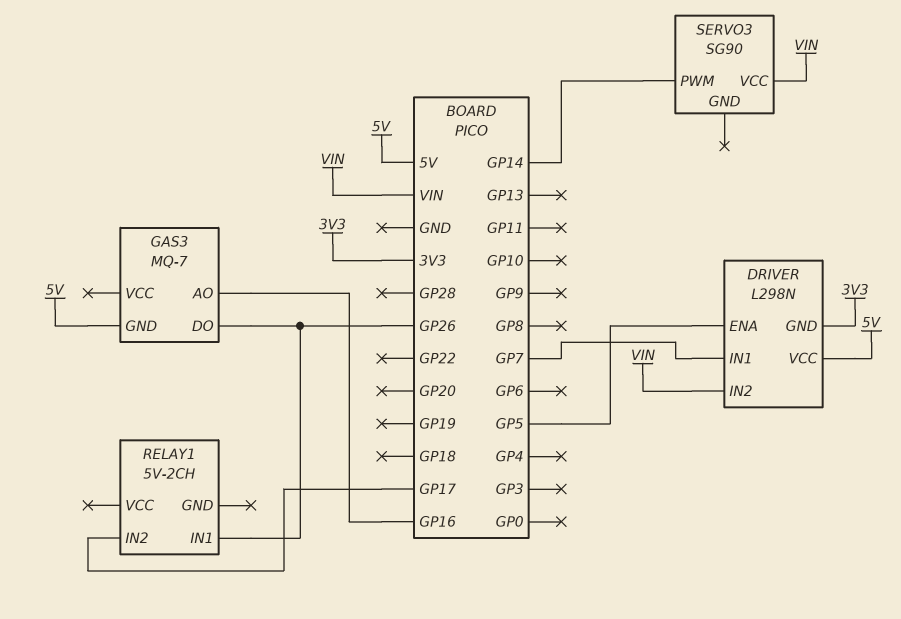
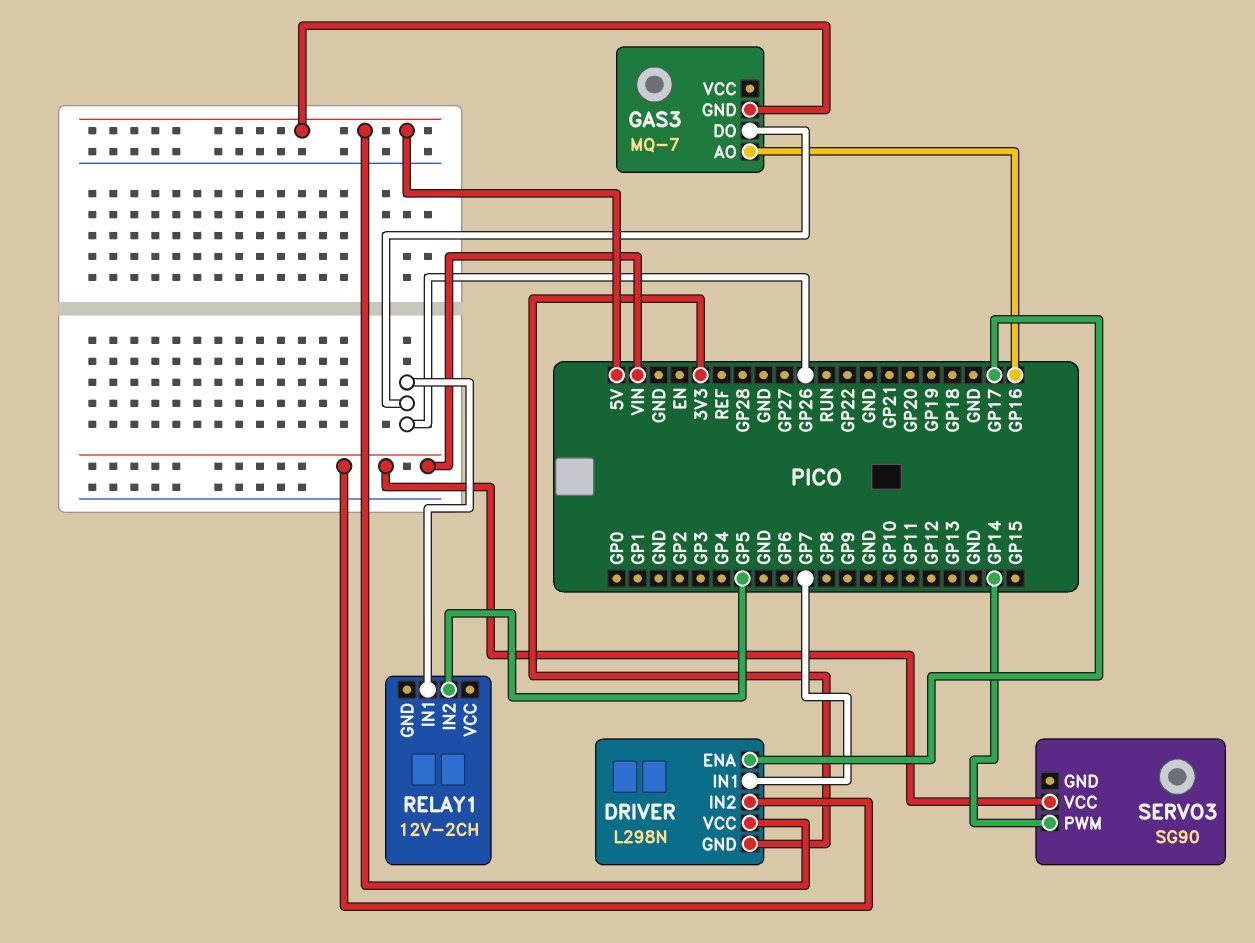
DRIVER pin ENA: GP5 -> GP17
RELAY1: 5V-2CH -> 12V-2CH
RELAY1 pin IN2: GP17 -> GP5

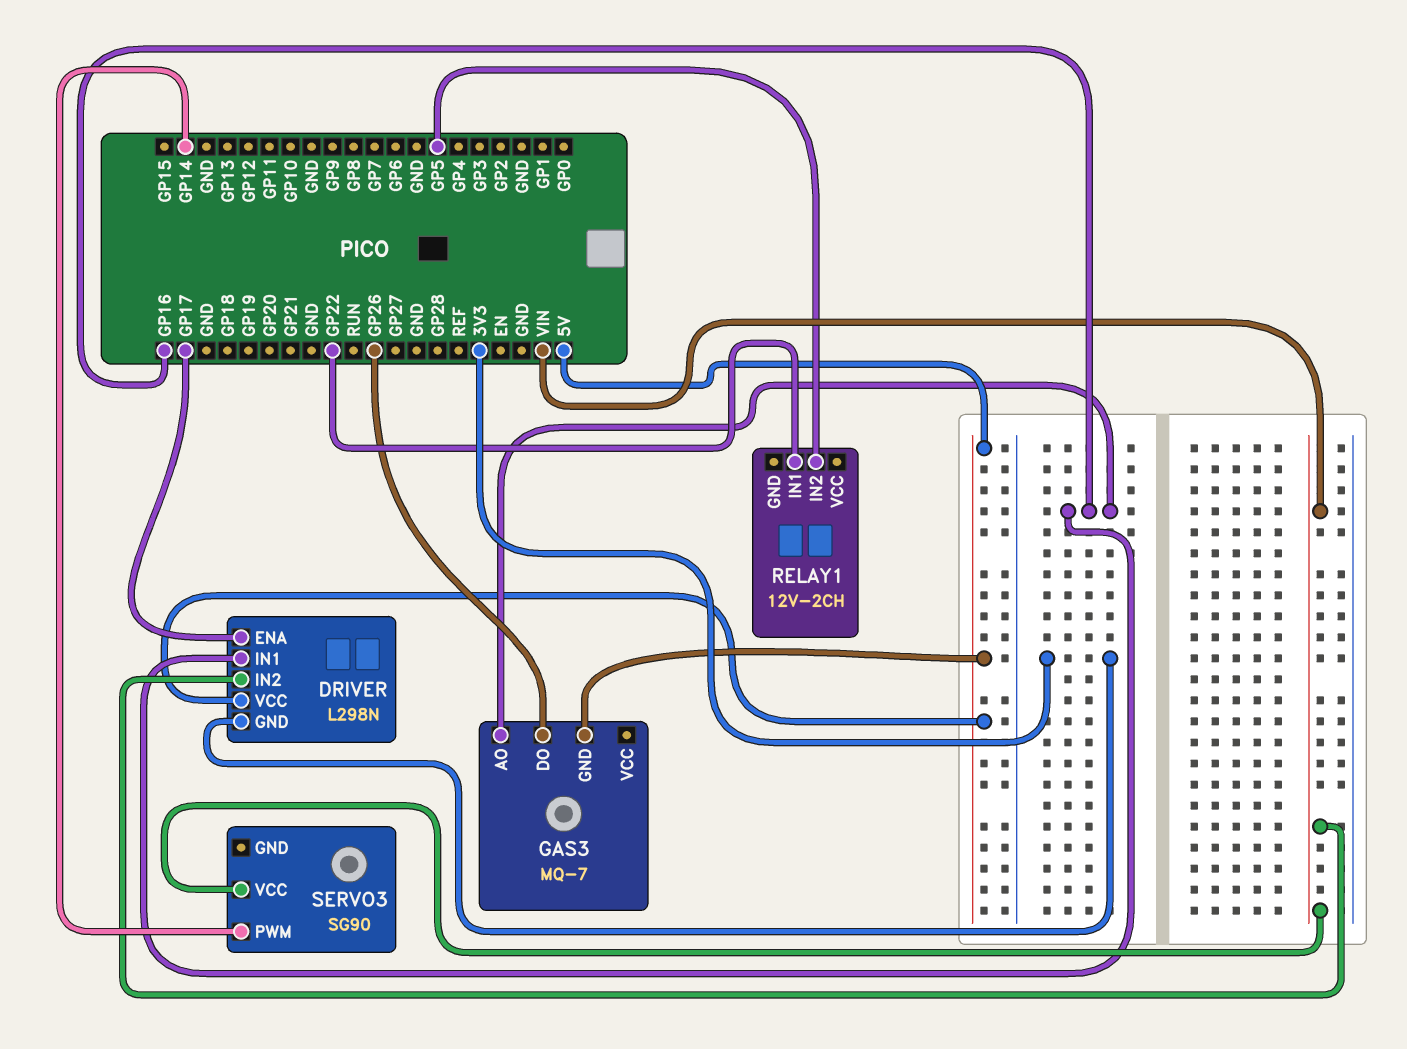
DRIVER pin IN1: GP7 -> GP16
RELAY1 pin IN1: GP26 -> GP22

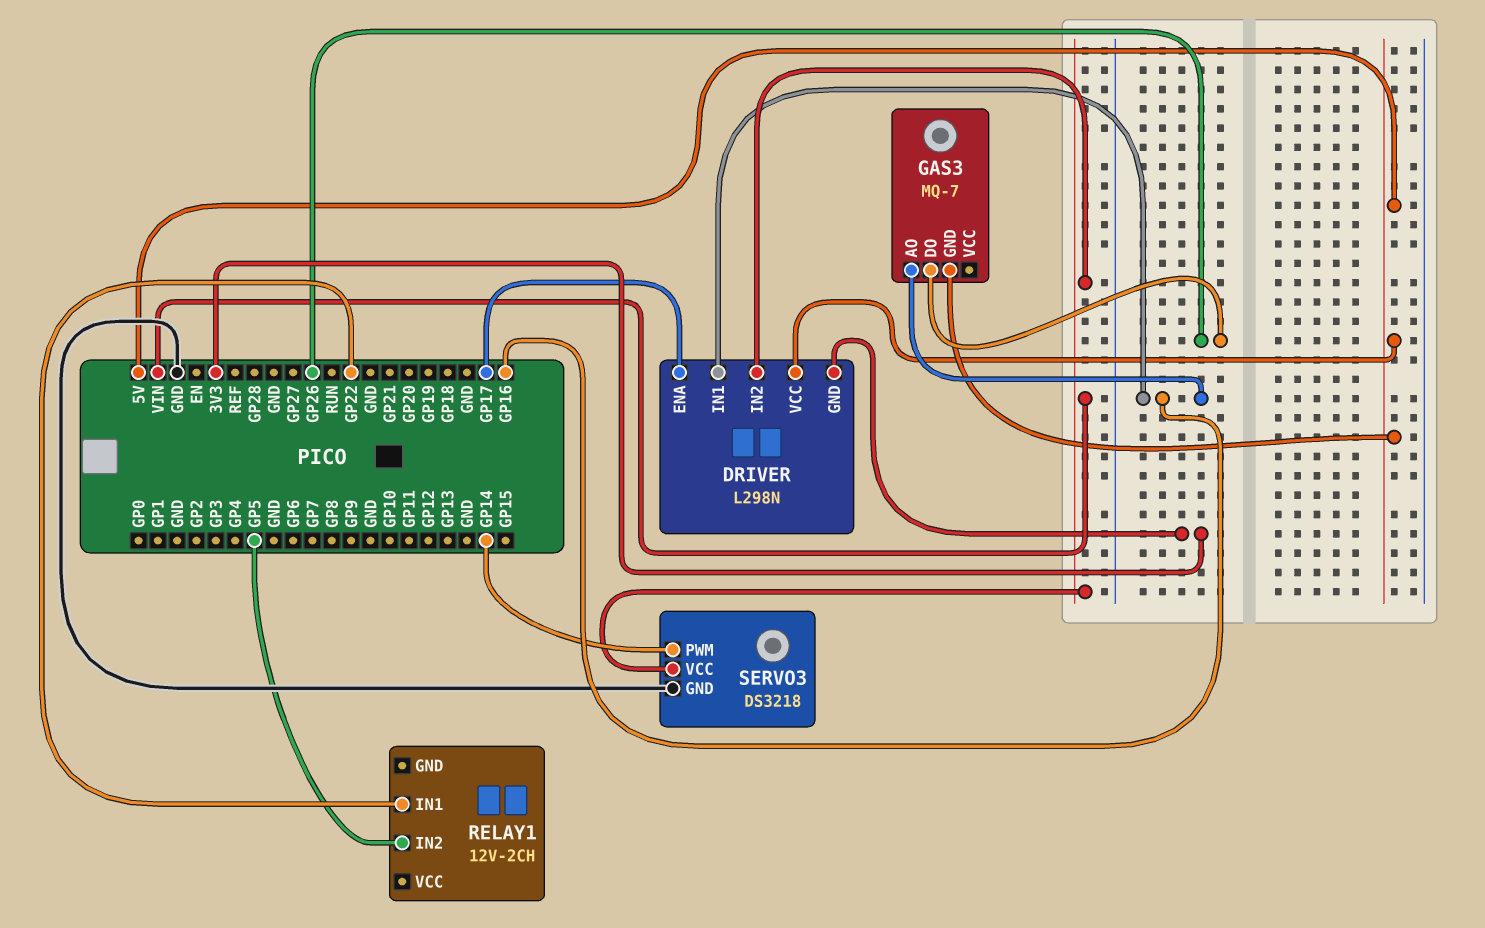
SERVO3: SG90 -> DS3218
SERVO3 pin GND: none -> GND

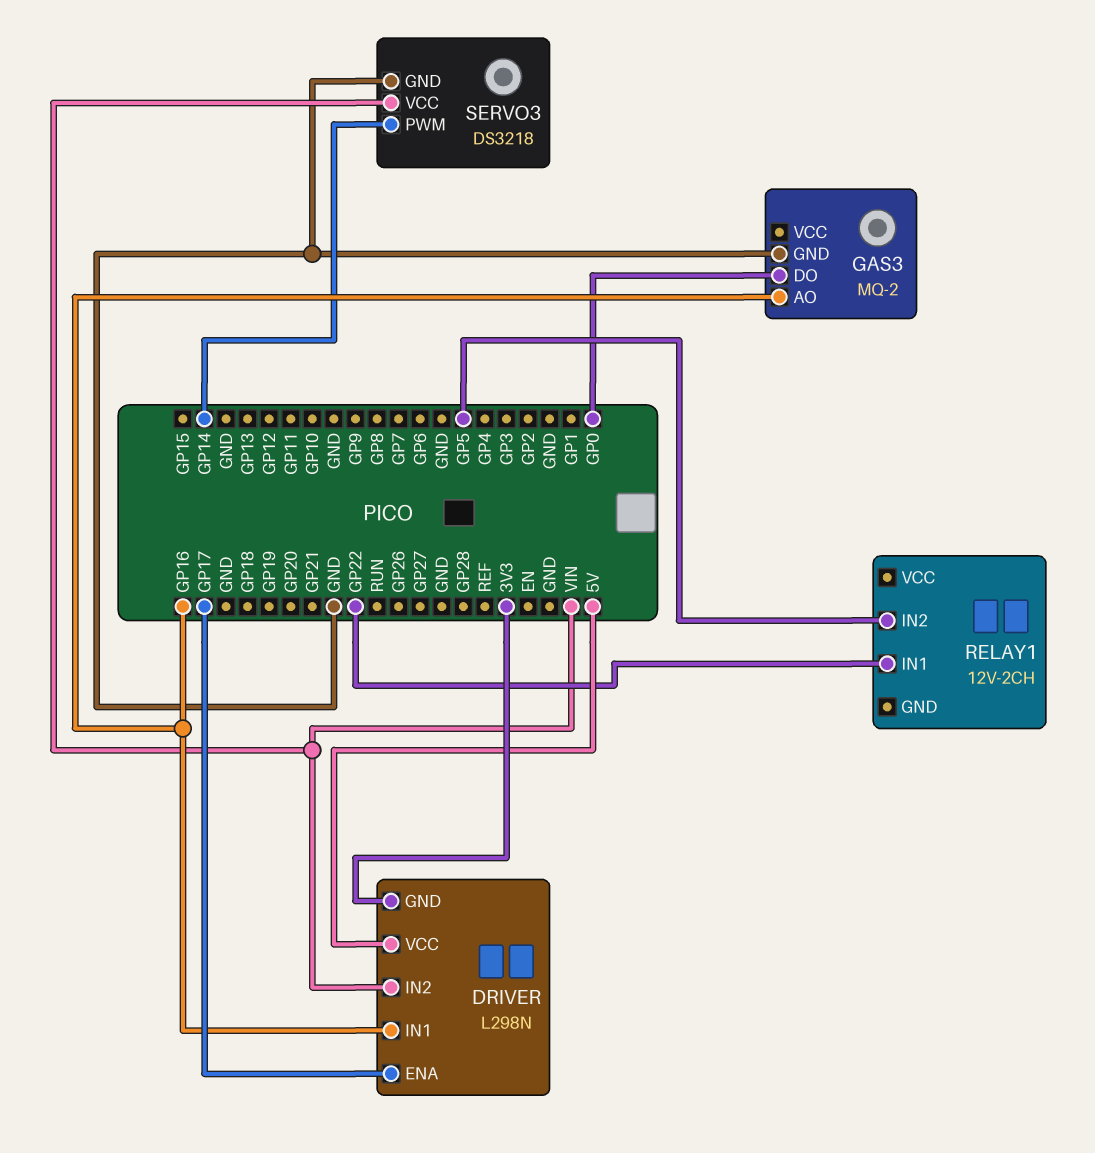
GAS3: MQ-7 -> MQ-2
GAS3 pin DO: GP26 -> GP0
GAS3 pin GND: 5V -> GND

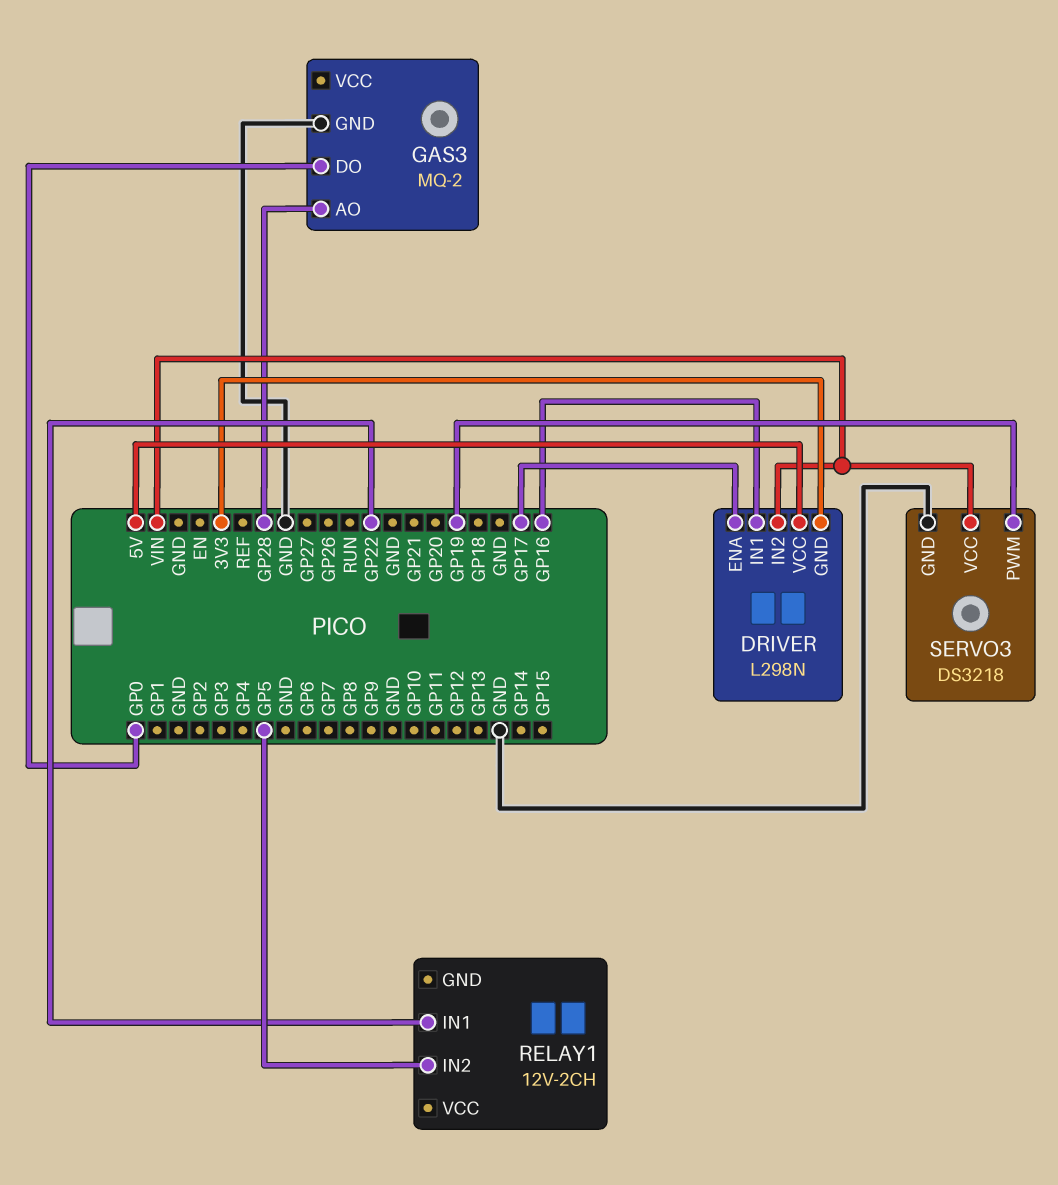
GAS3 pin AO: GP16 -> GP28
SERVO3 pin PWM: GP14 -> GP19

